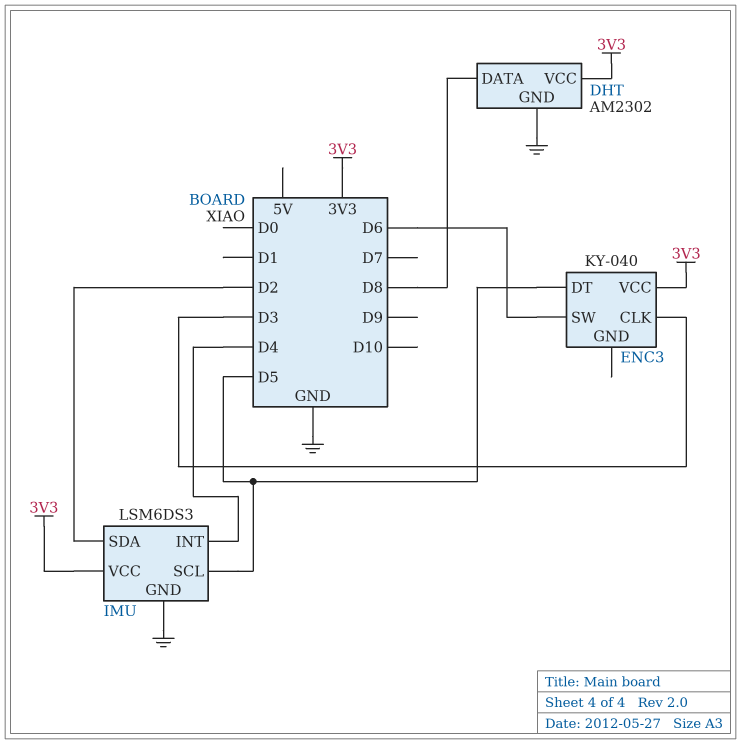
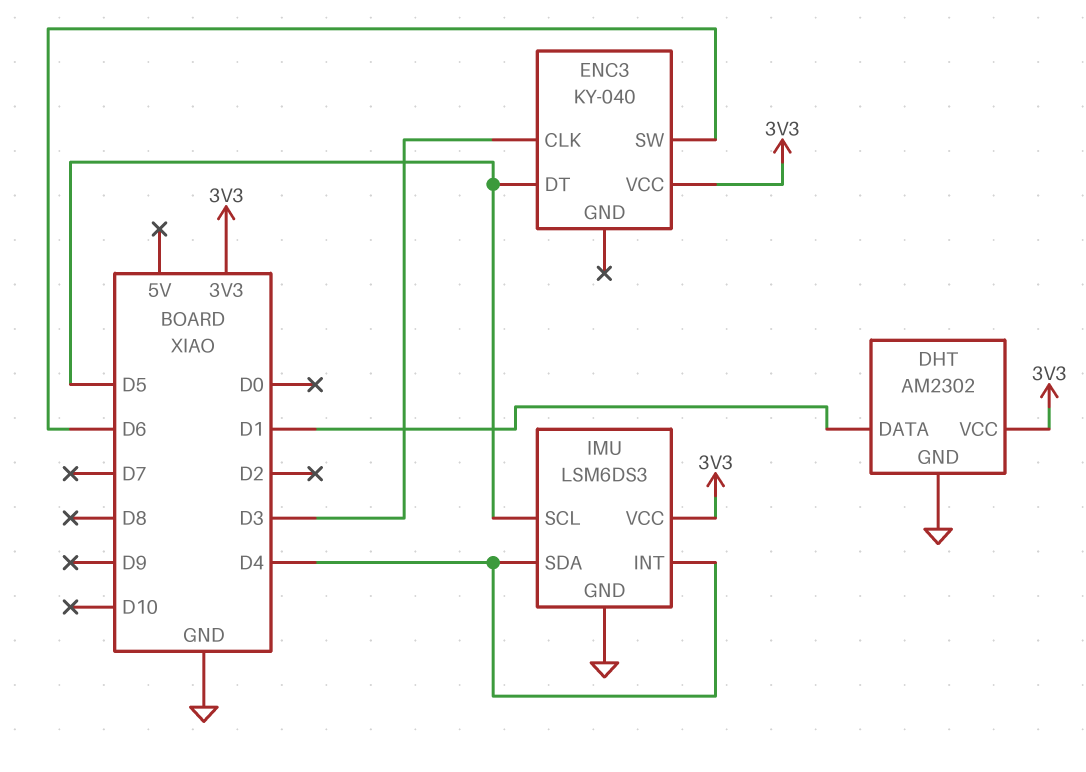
DHT pin DATA: D8 -> D1
IMU pin SDA: D2 -> D4

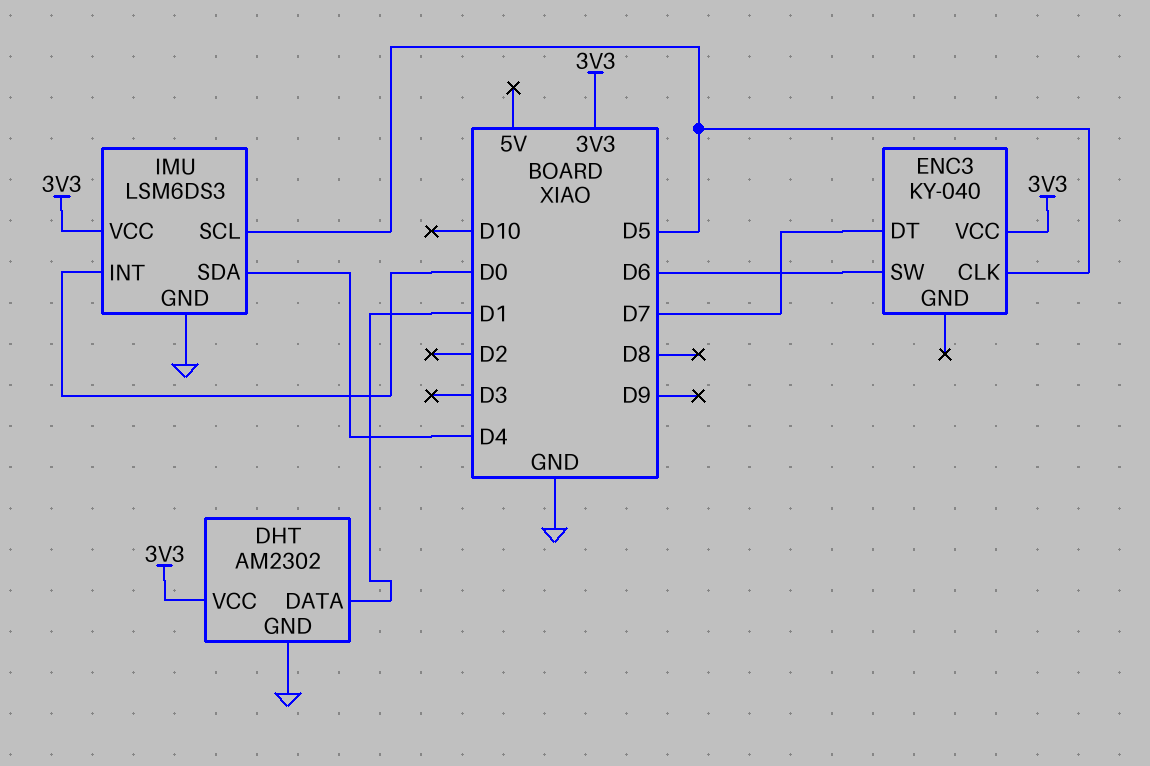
ENC3 pin CLK: D3 -> D5
ENC3 pin DT: D5 -> D7
IMU pin INT: D4 -> D0

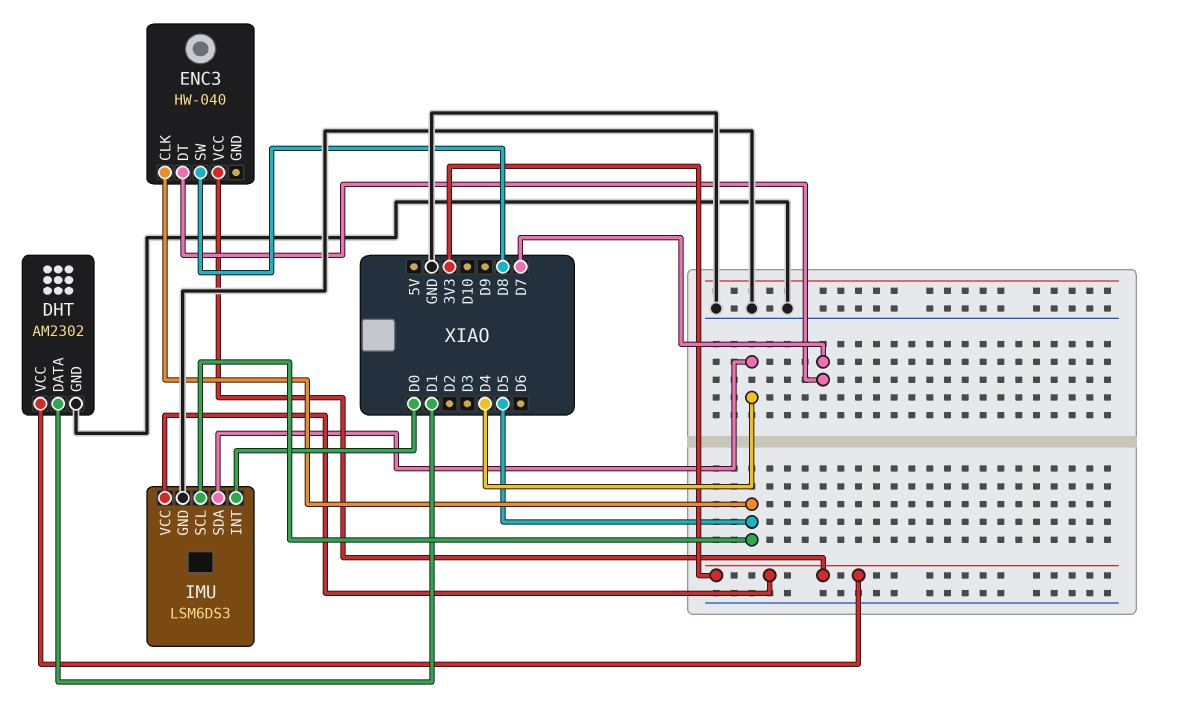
ENC3: KY-040 -> HW-040
ENC3 pin SW: D6 -> D8

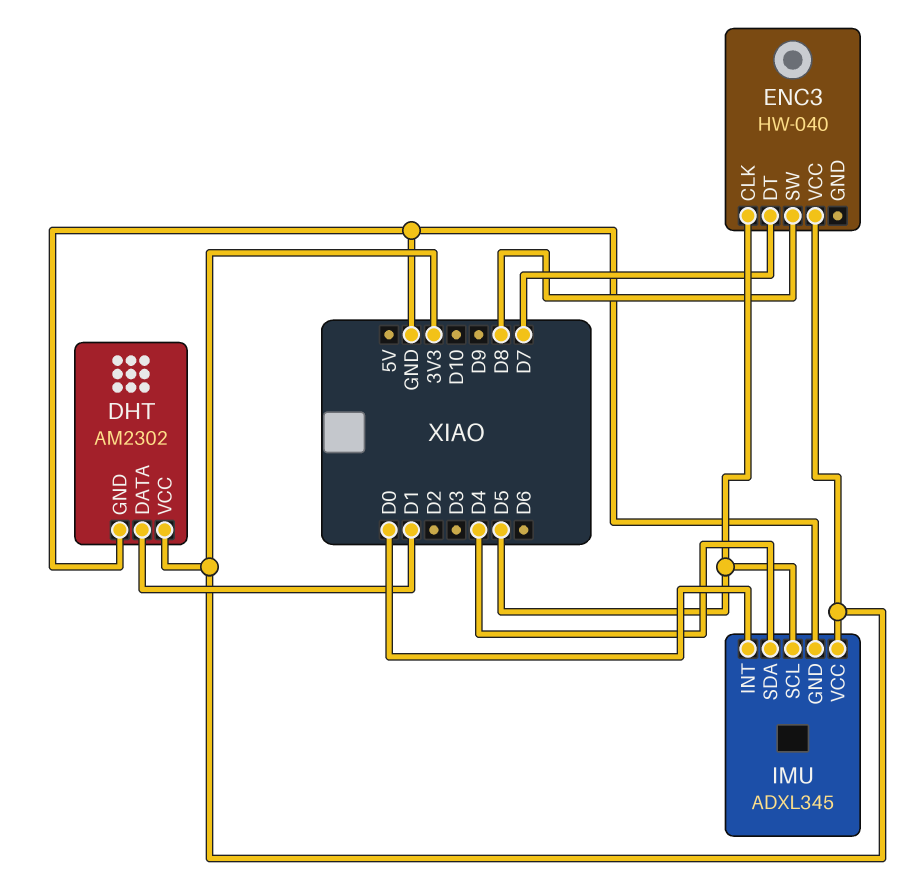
IMU: LSM6DS3 -> ADXL345

